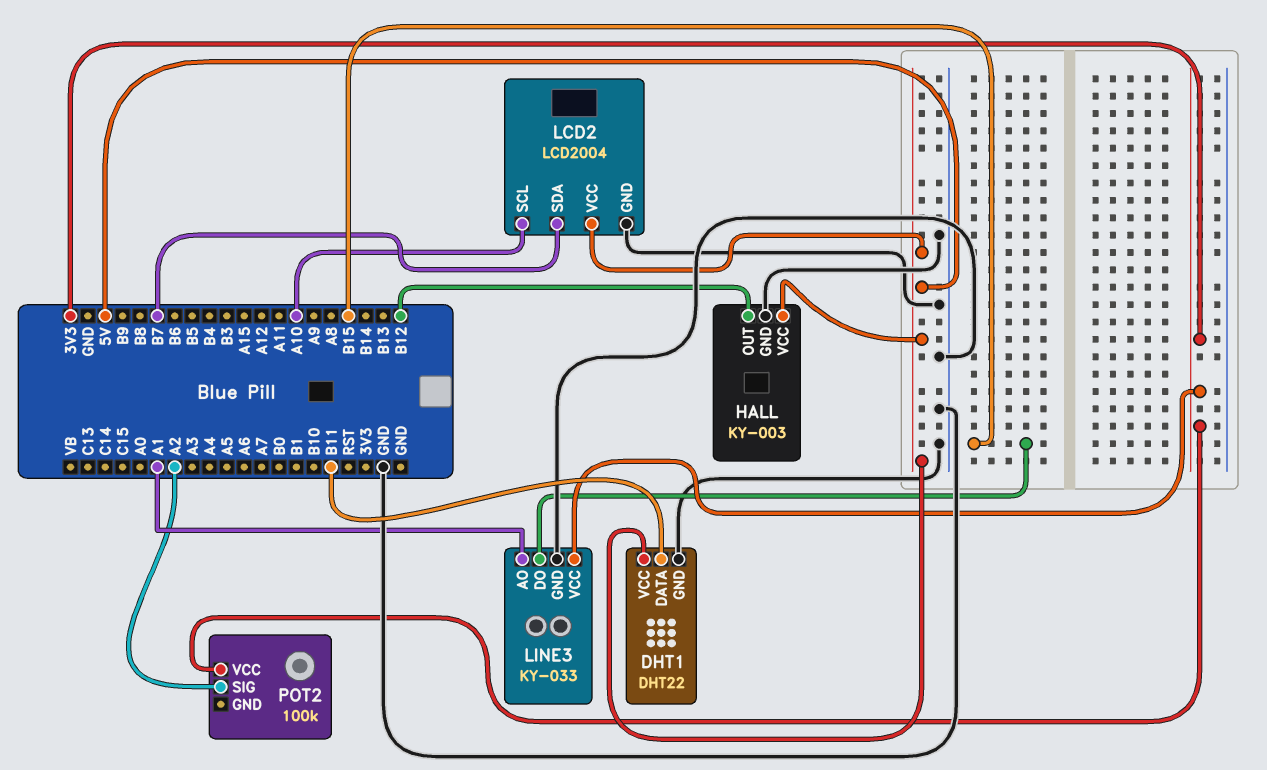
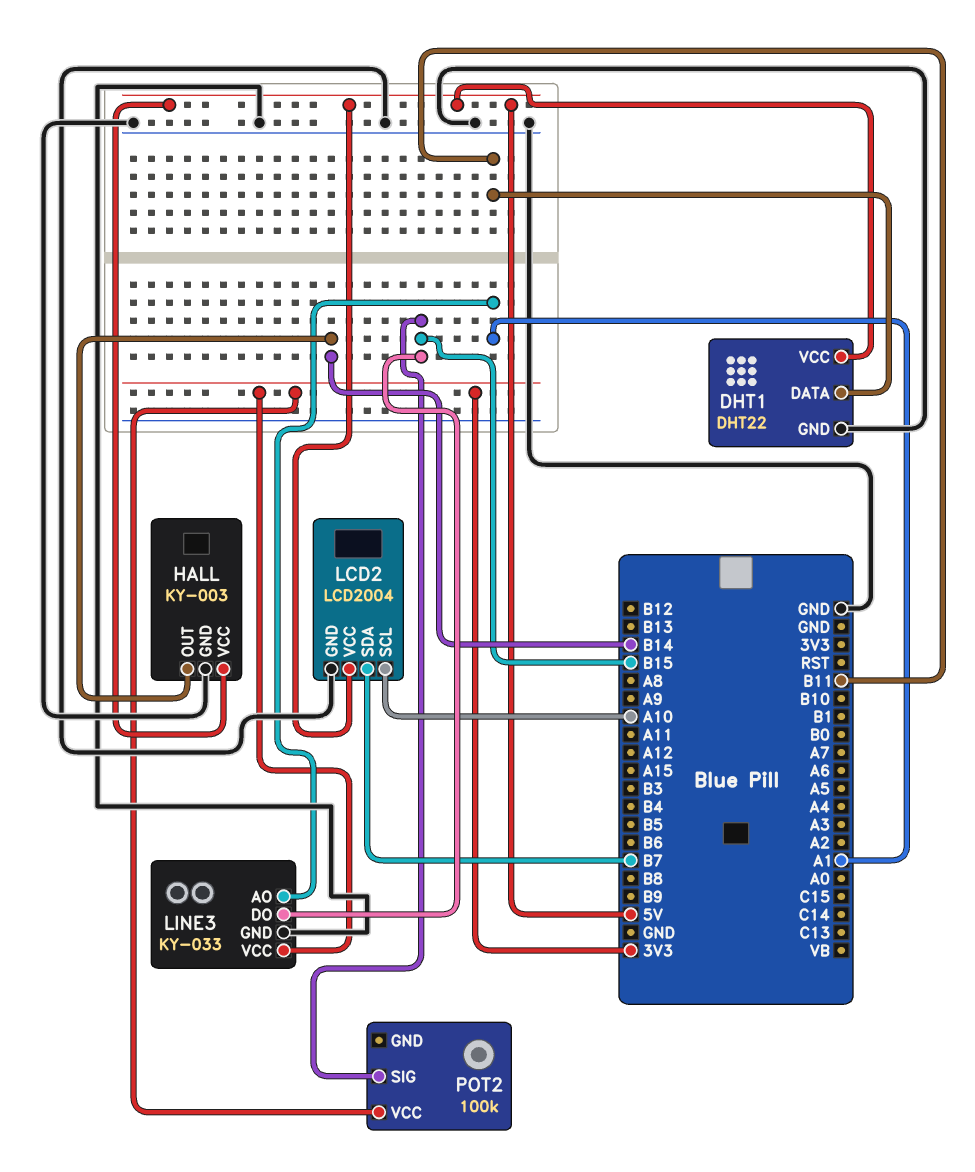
HALL pin OUT: B12 -> B14
POT2 pin SIG: A2 -> B15

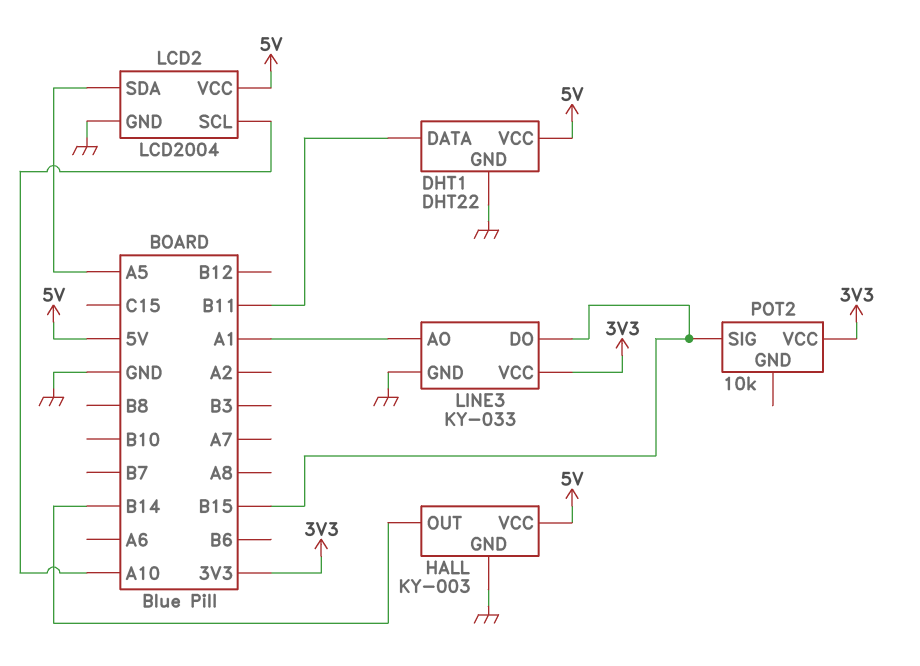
LCD2 pin SDA: B7 -> A5
POT2: 100k -> 10k

